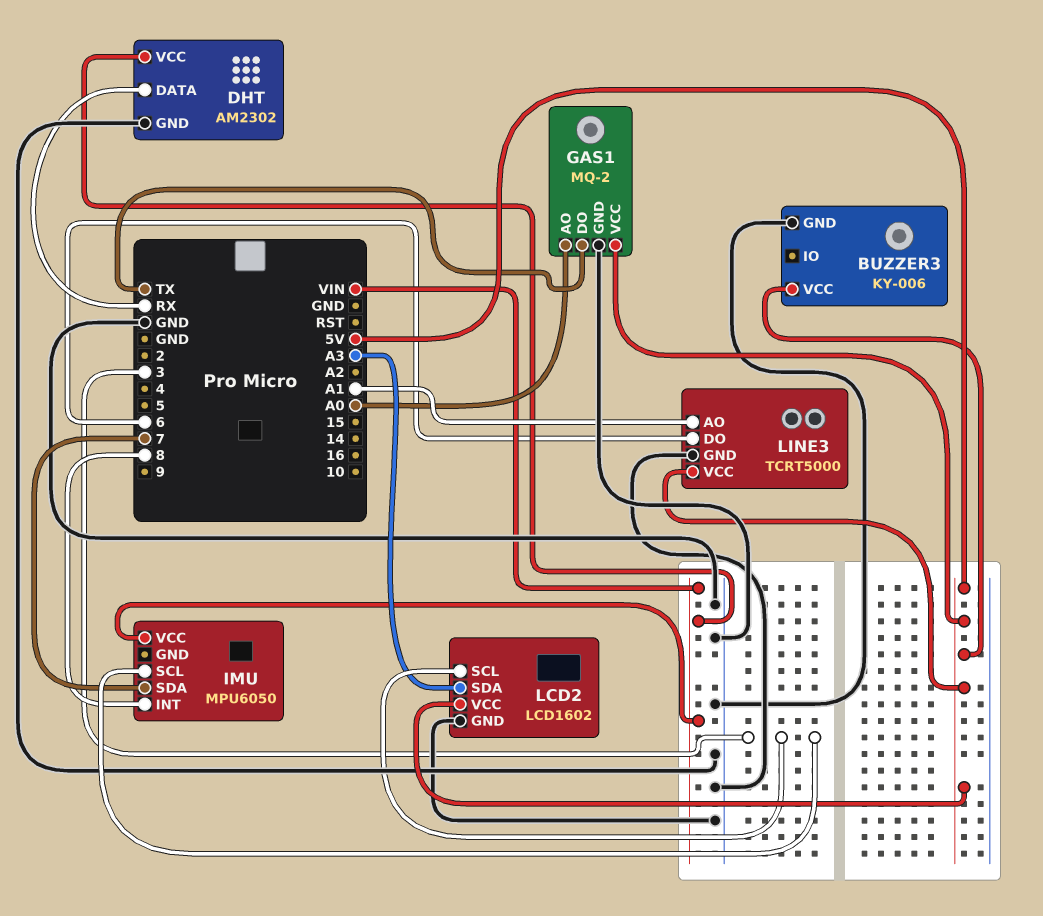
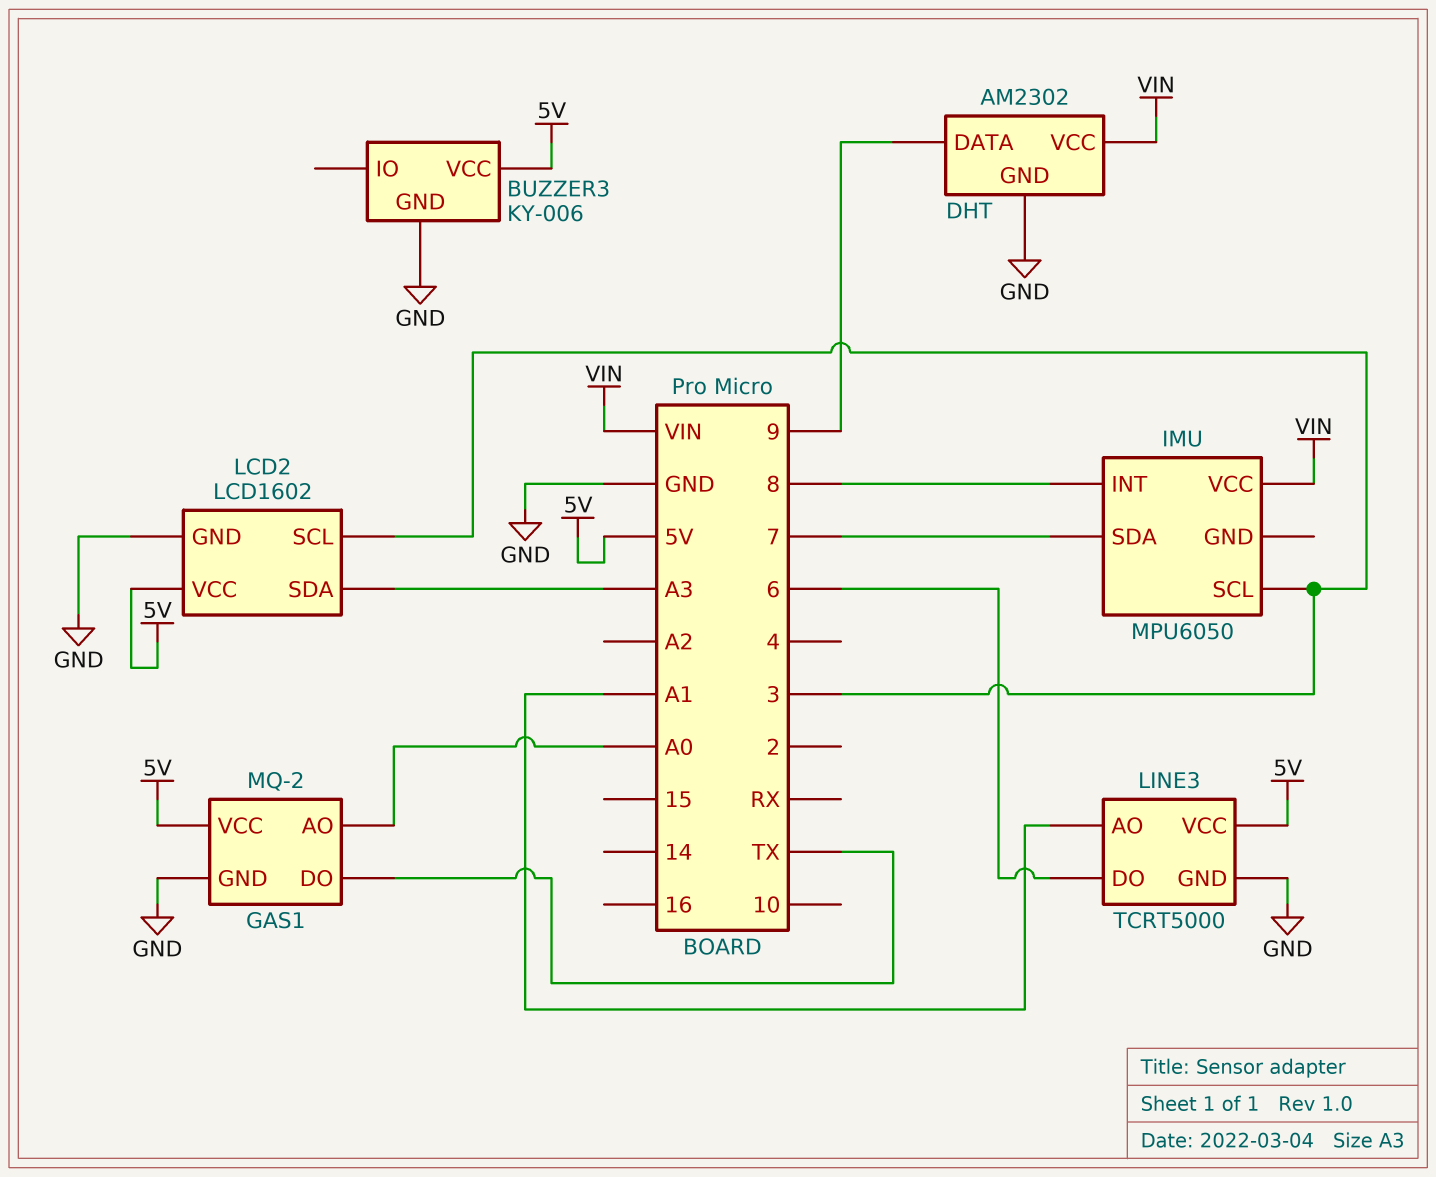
DHT pin DATA: RX -> 9

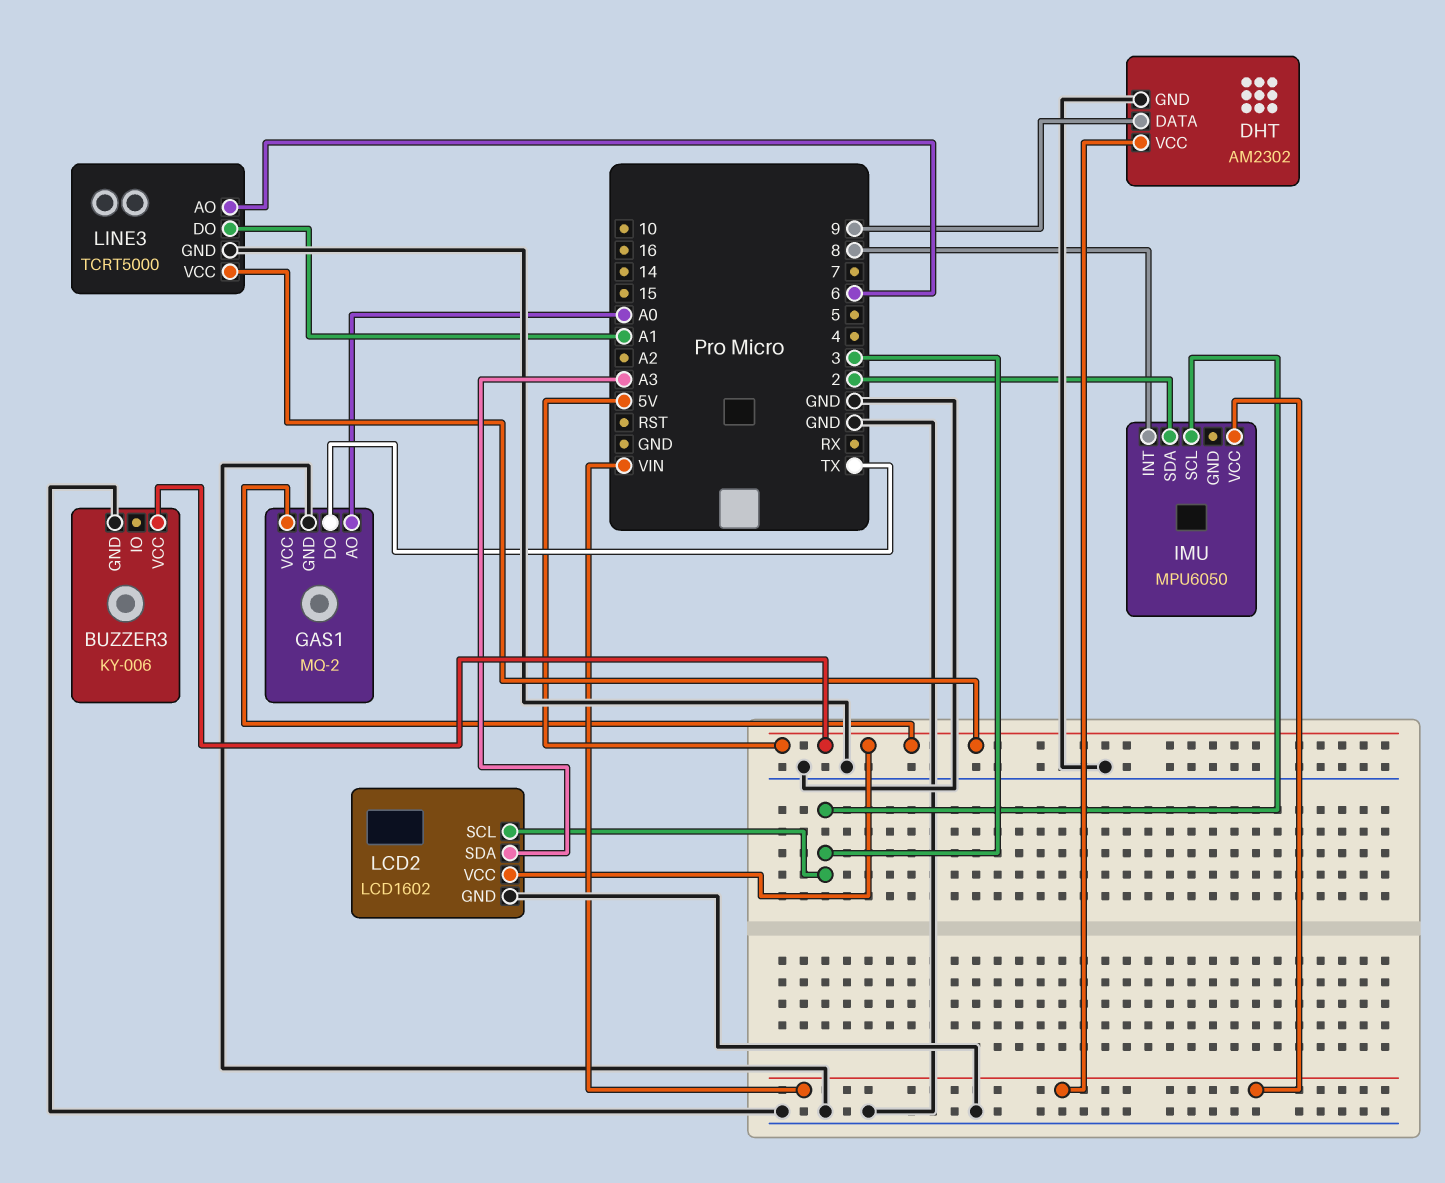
IMU pin SDA: 7 -> 2
LINE3 pin AO: A1 -> 6
LINE3 pin DO: 6 -> A1

